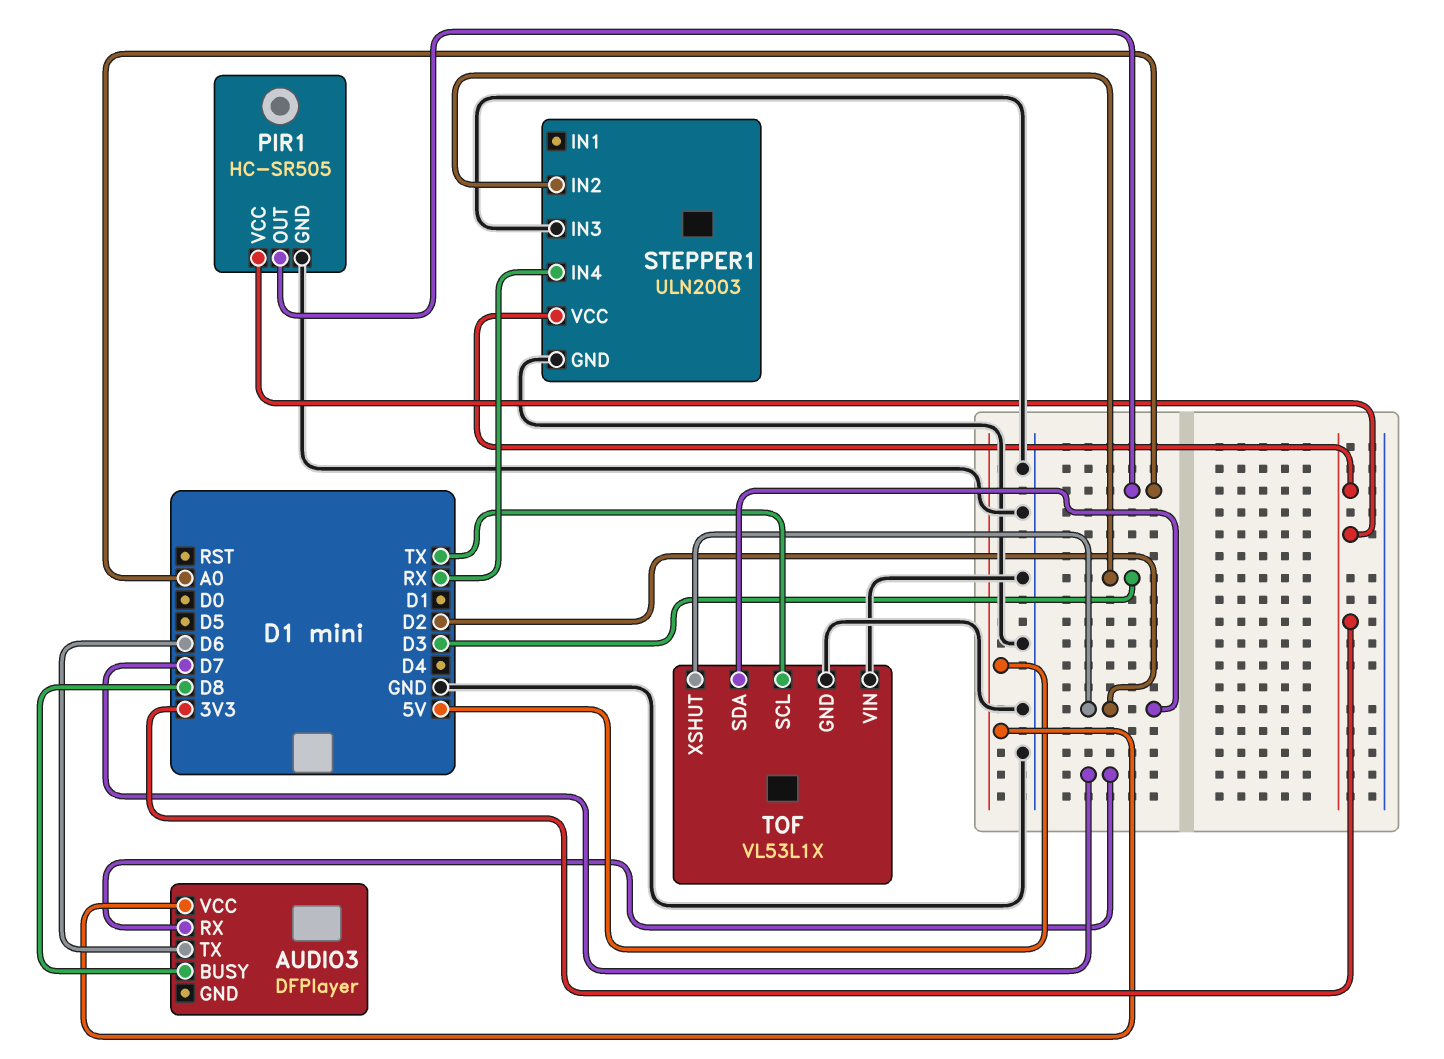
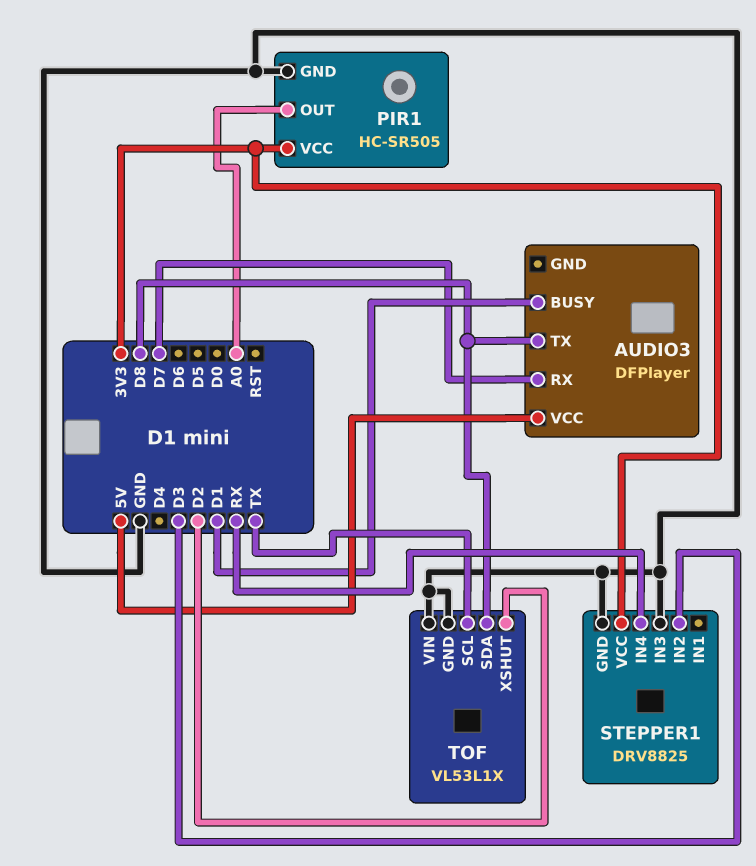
AUDIO3 pin BUSY: D8 -> D1
AUDIO3 pin TX: D6 -> D8
STEPPER1: ULN2003 -> DRV8825
TOF pin SDA: D2 -> D8

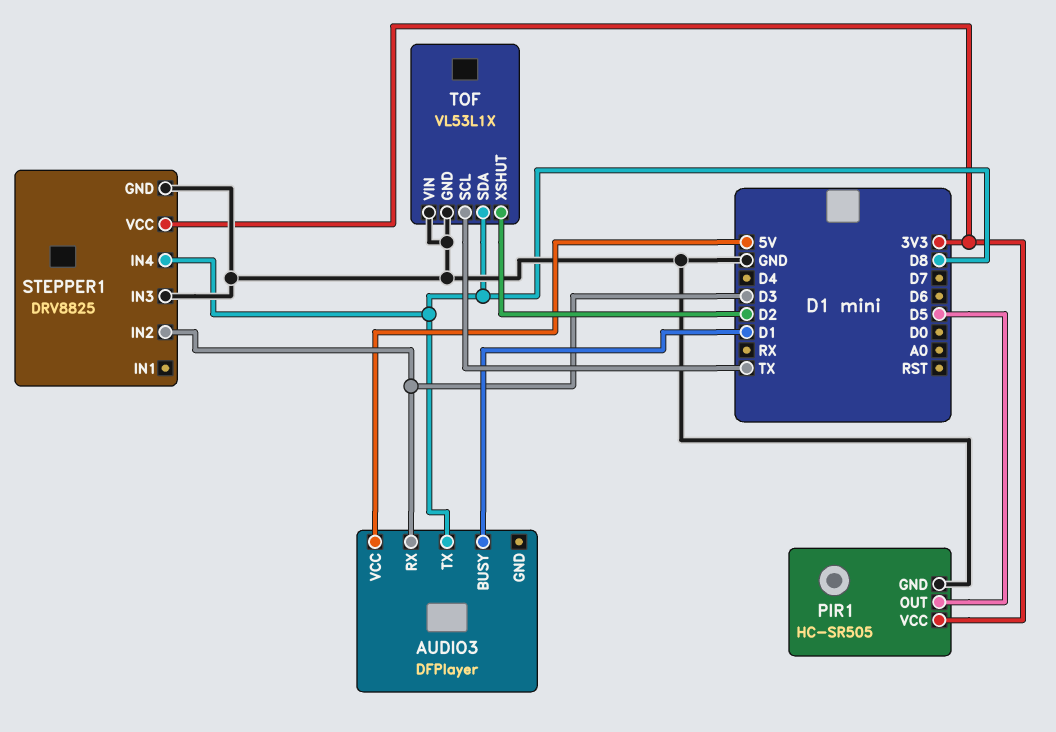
AUDIO3 pin RX: D7 -> D3
PIR1 pin OUT: A0 -> D5
STEPPER1 pin IN4: RX -> D8

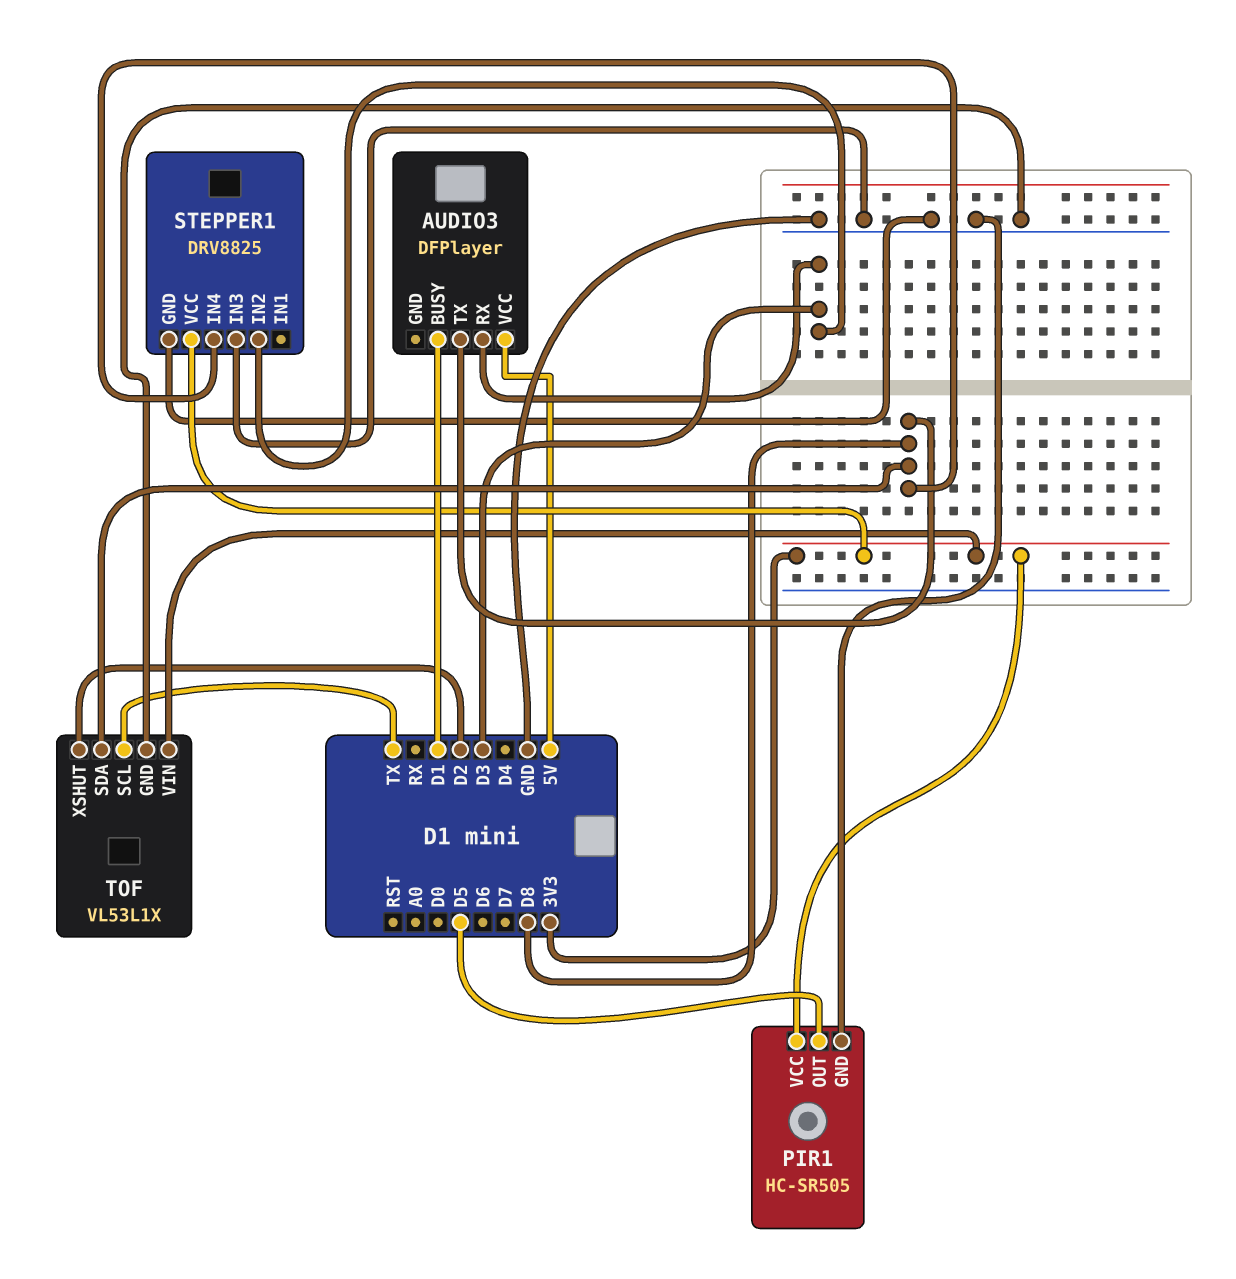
TOF pin VIN: GND -> 3V3

